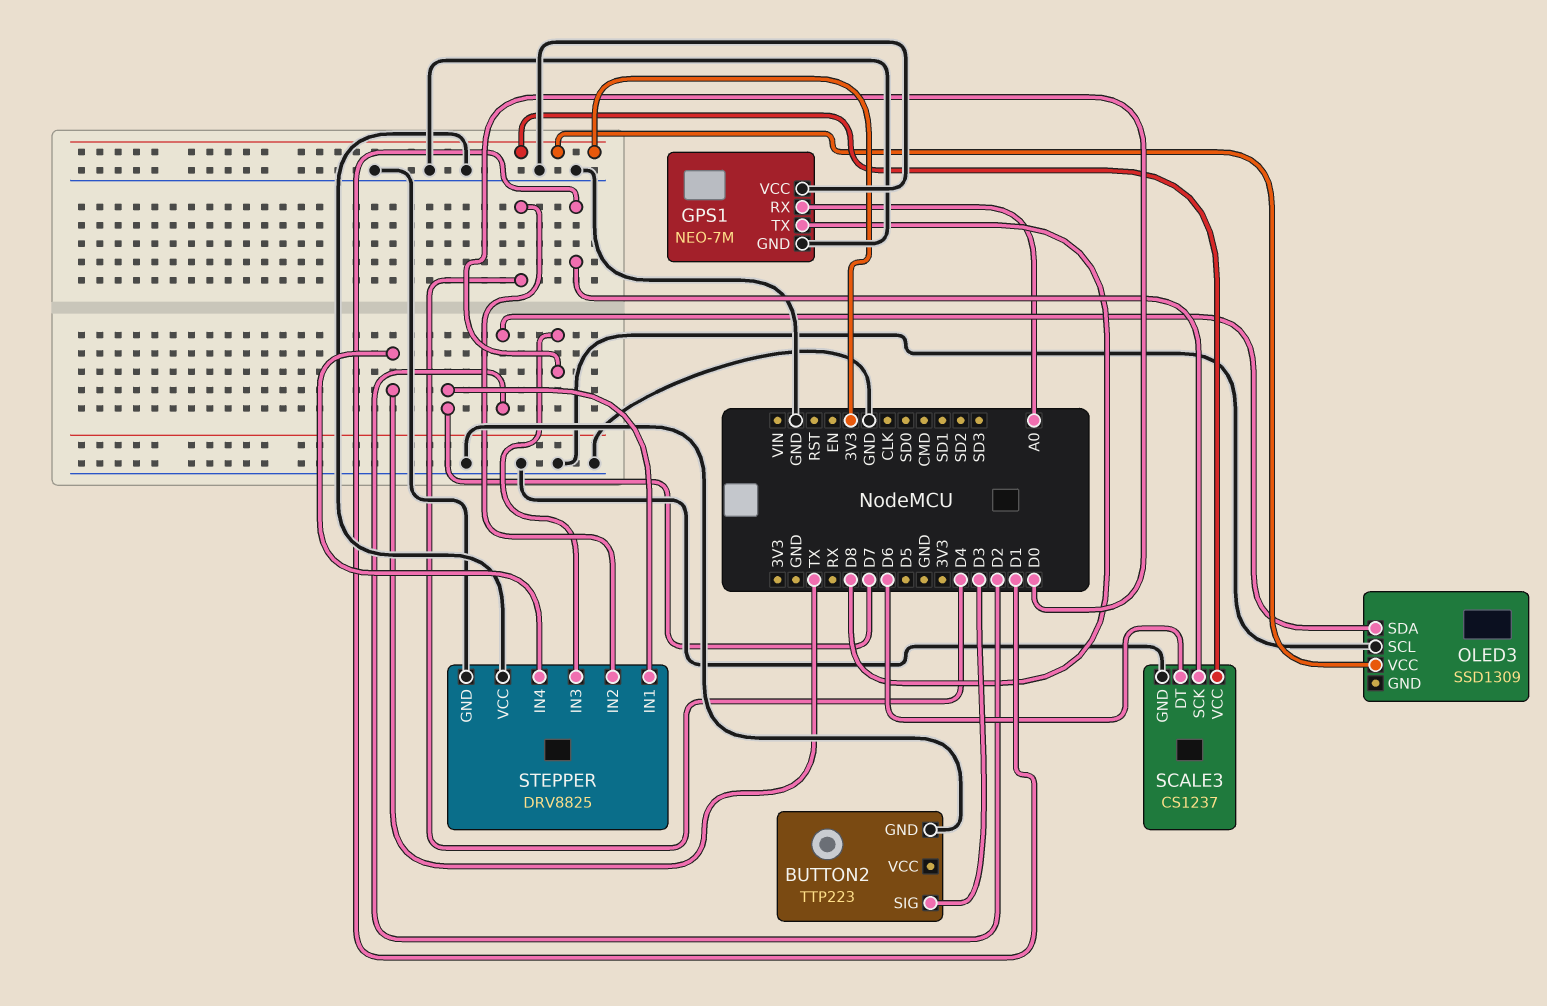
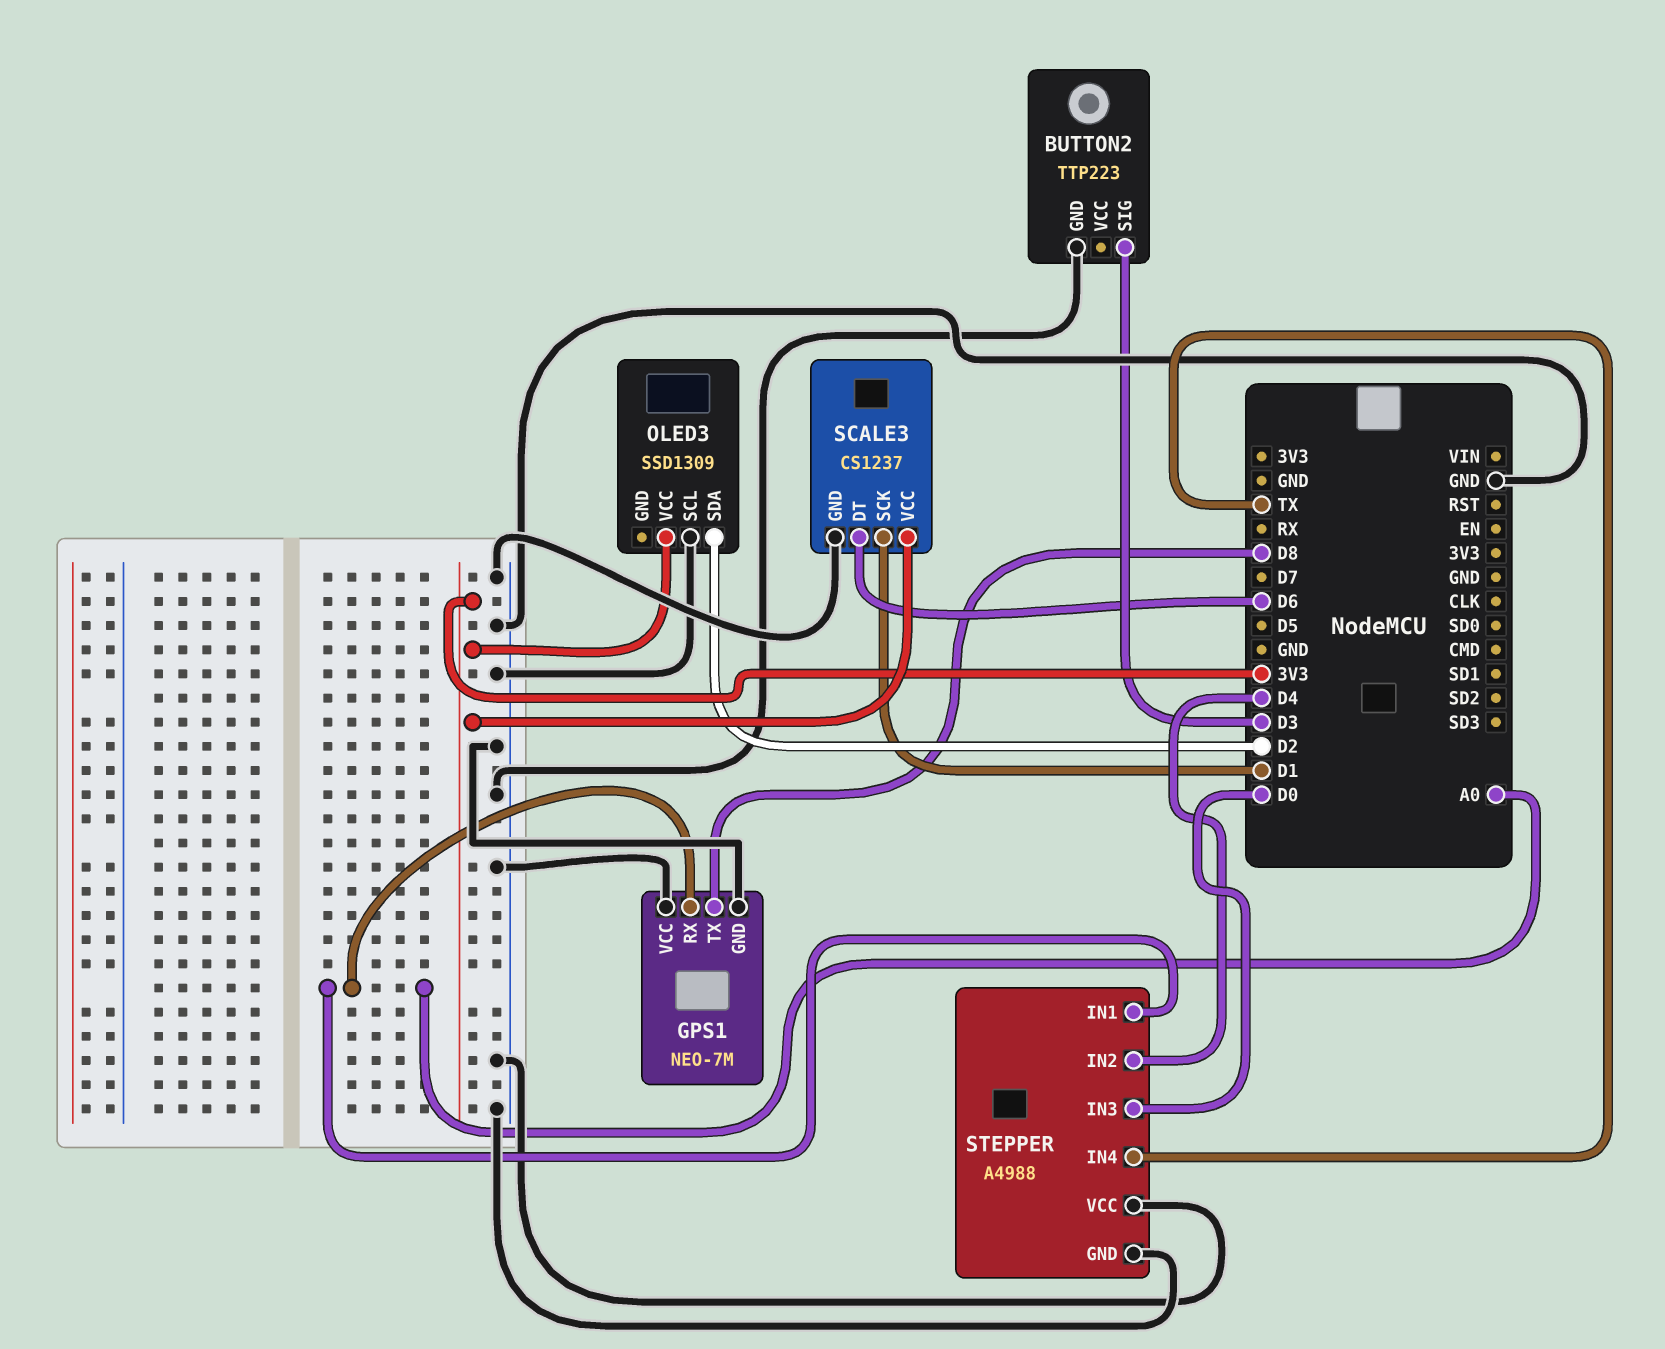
STEPPER: DRV8825 -> A4988
STEPPER pin IN1: D7 -> A0

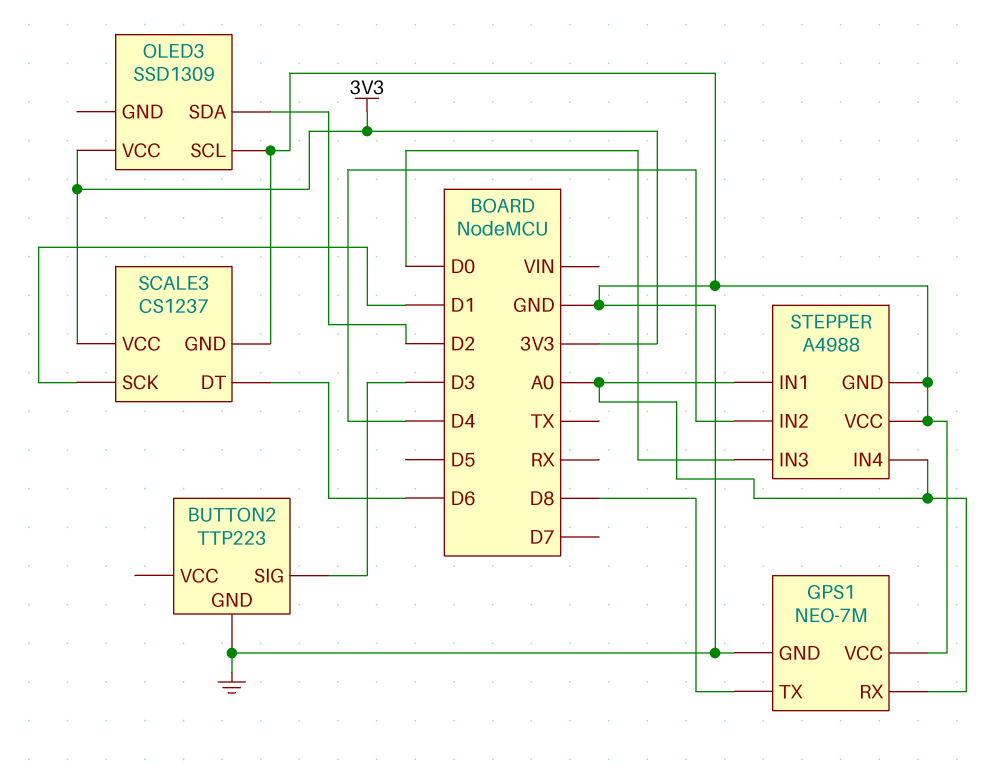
STEPPER pin IN4: TX -> A0

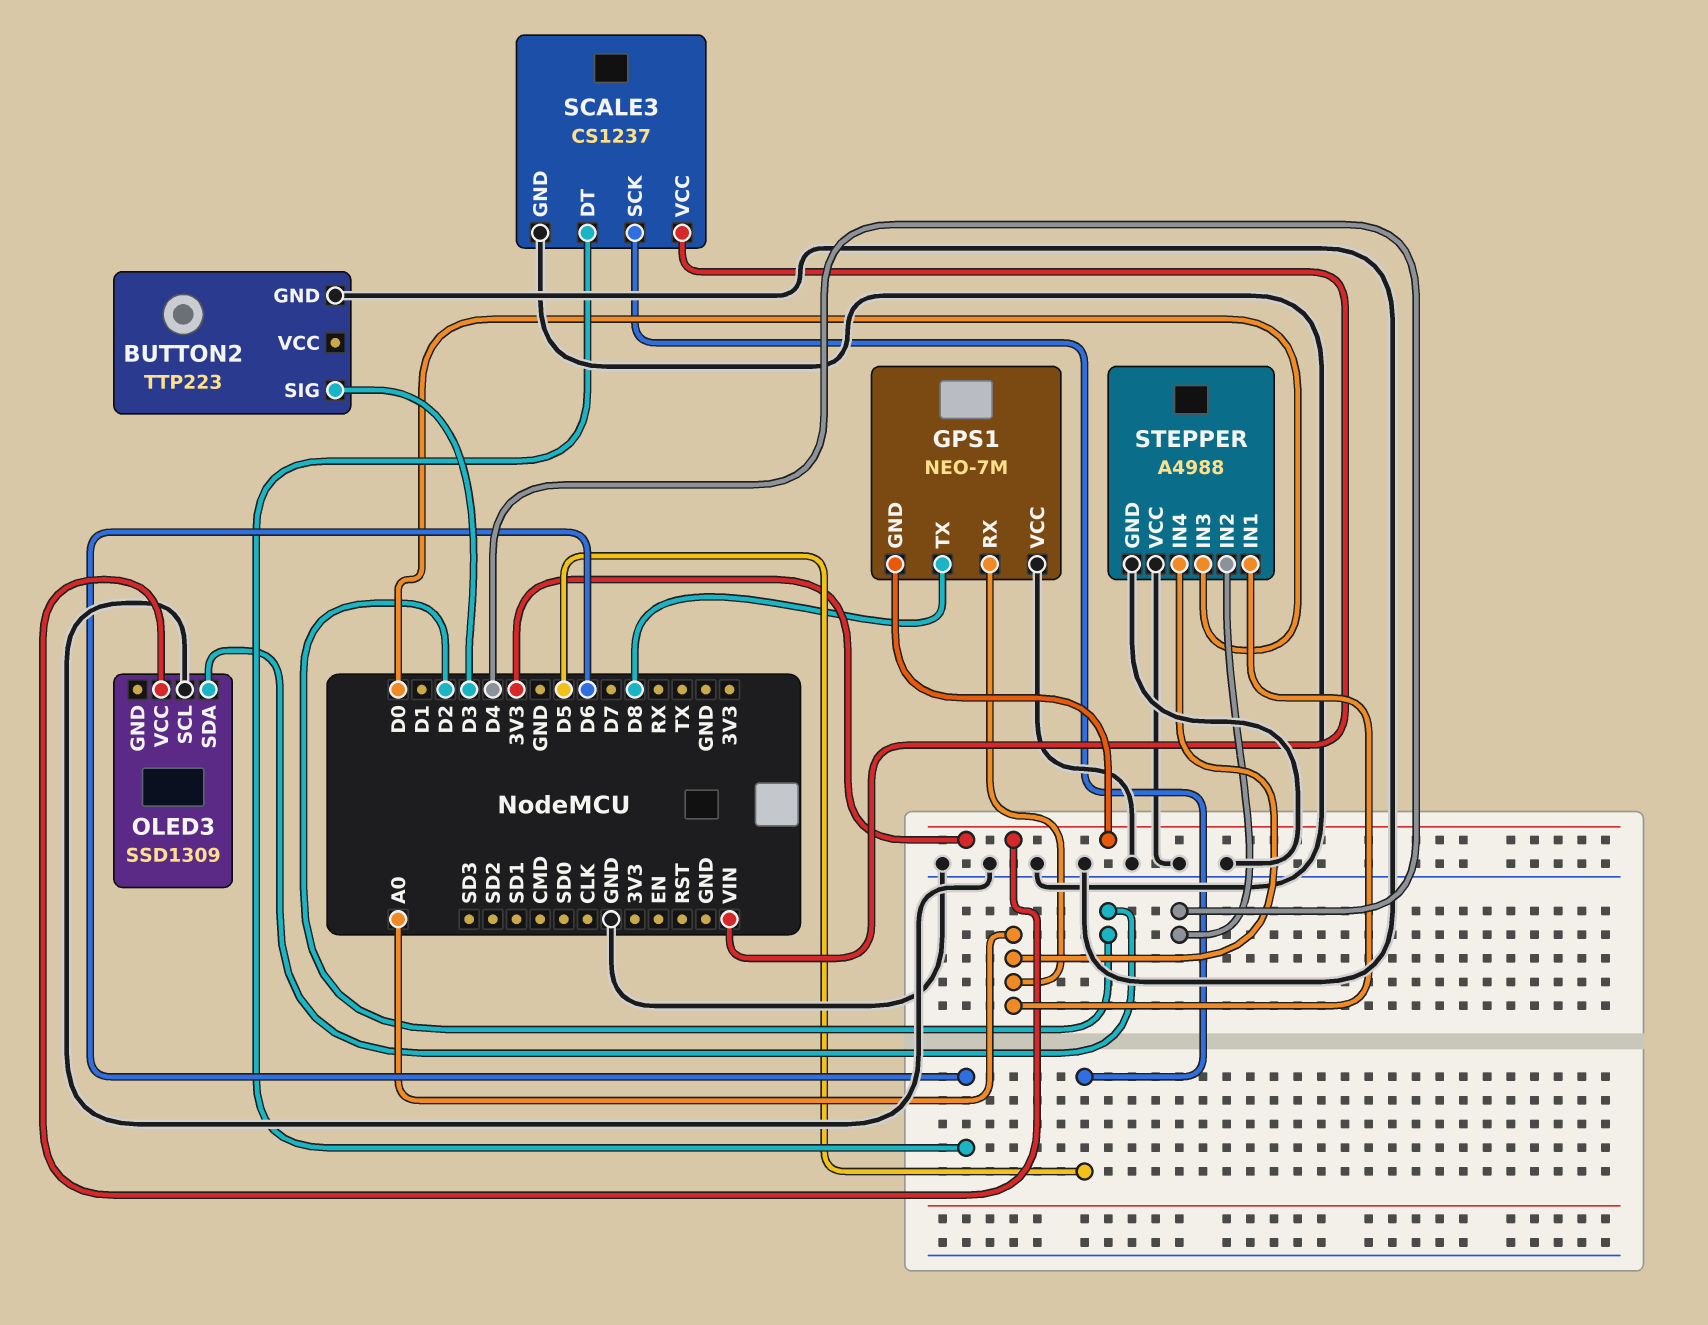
GPS1 pin GND: GND -> 3V3
SCALE3 pin SCK: D1 -> D5
SCALE3 pin VCC: 3V3 -> VIN

